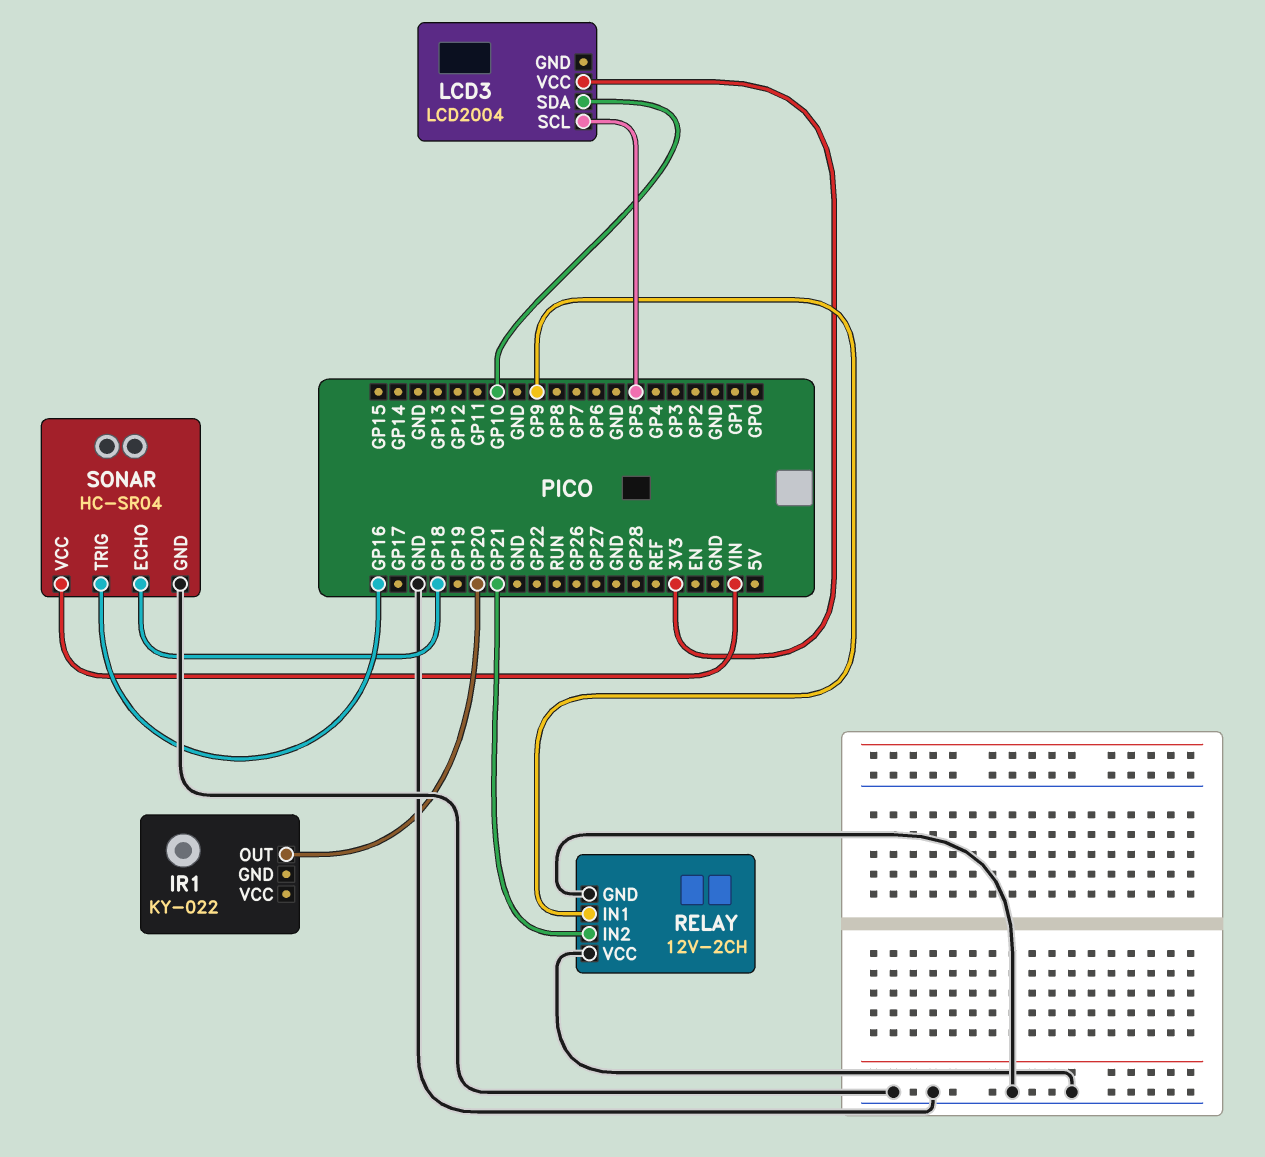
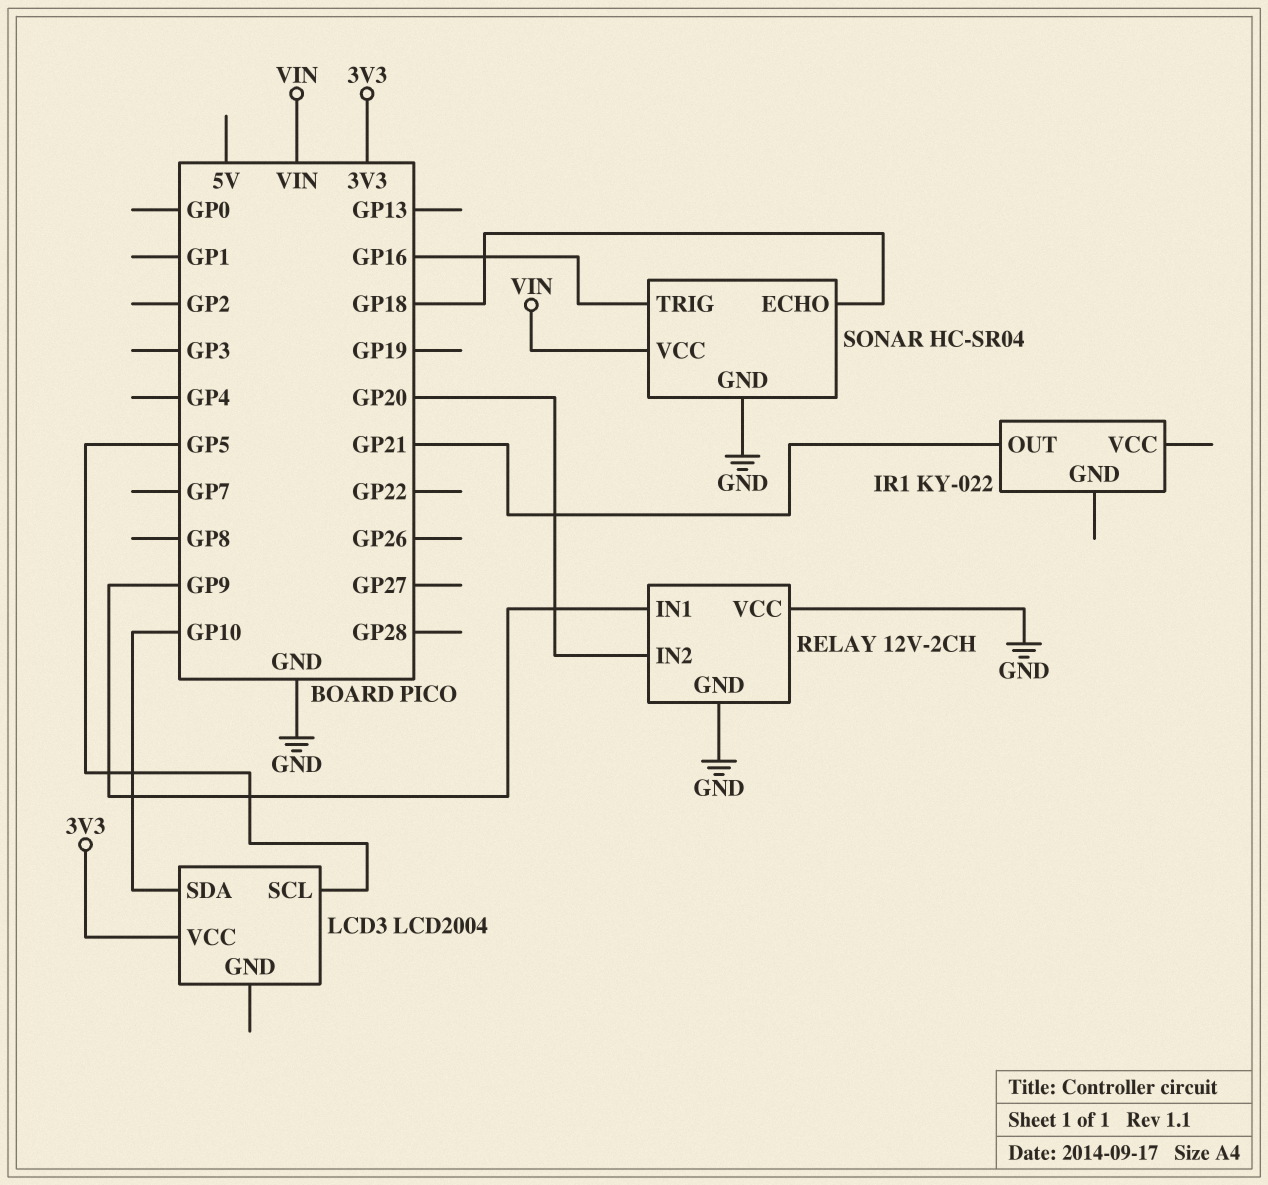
IR1 pin OUT: GP20 -> GP21
RELAY pin IN2: GP21 -> GP20

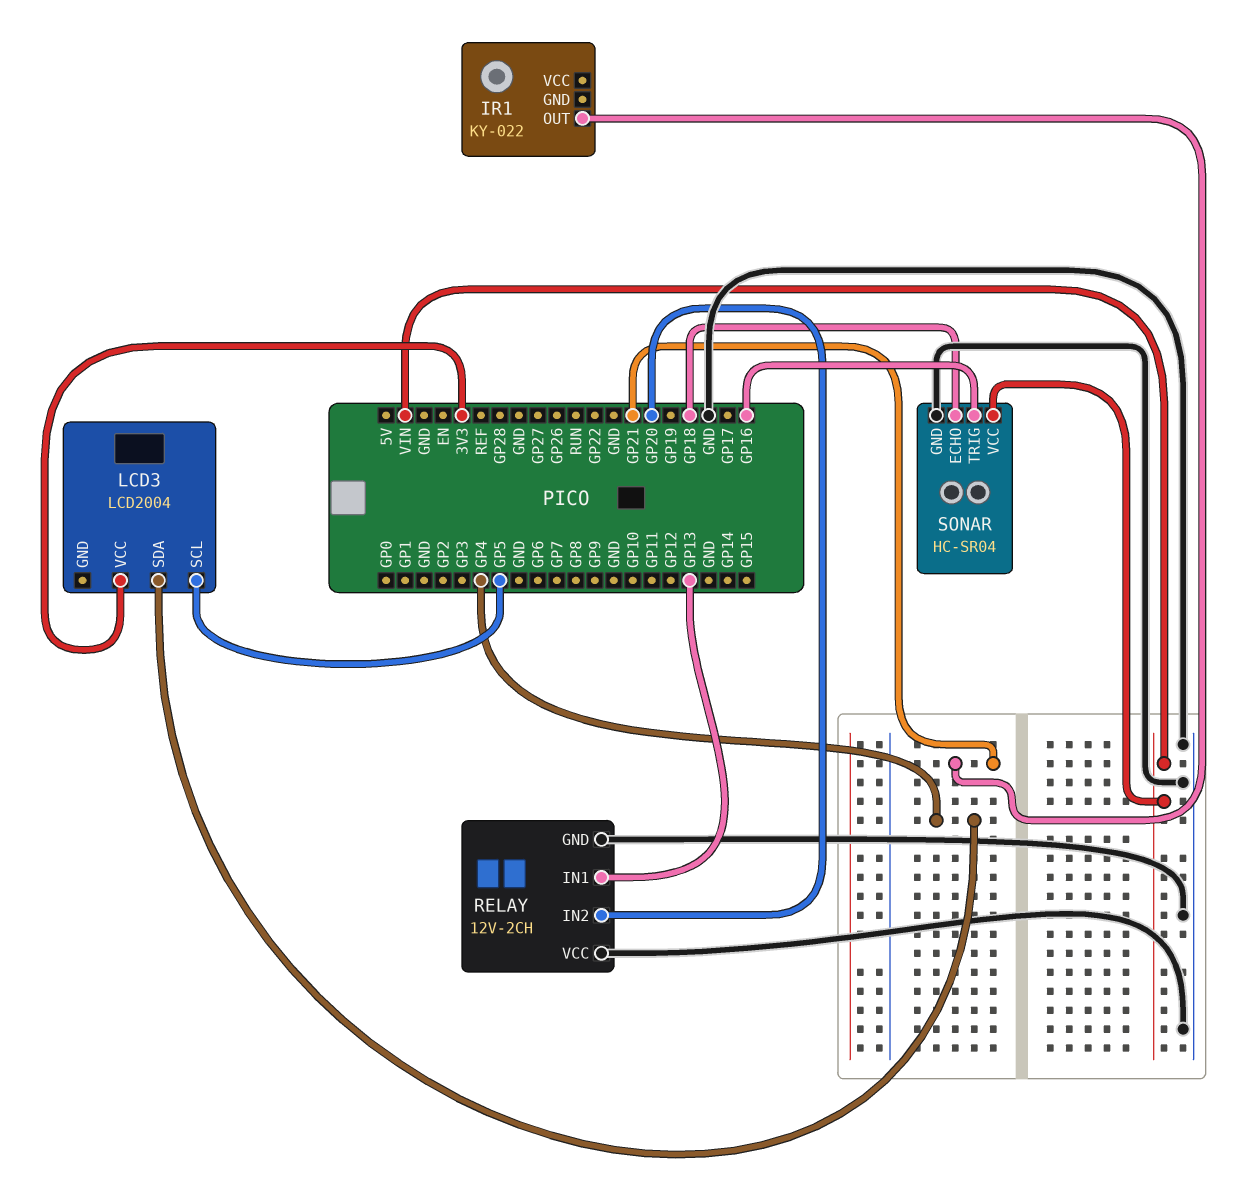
LCD3 pin SDA: GP10 -> GP4
RELAY pin IN1: GP9 -> GP13

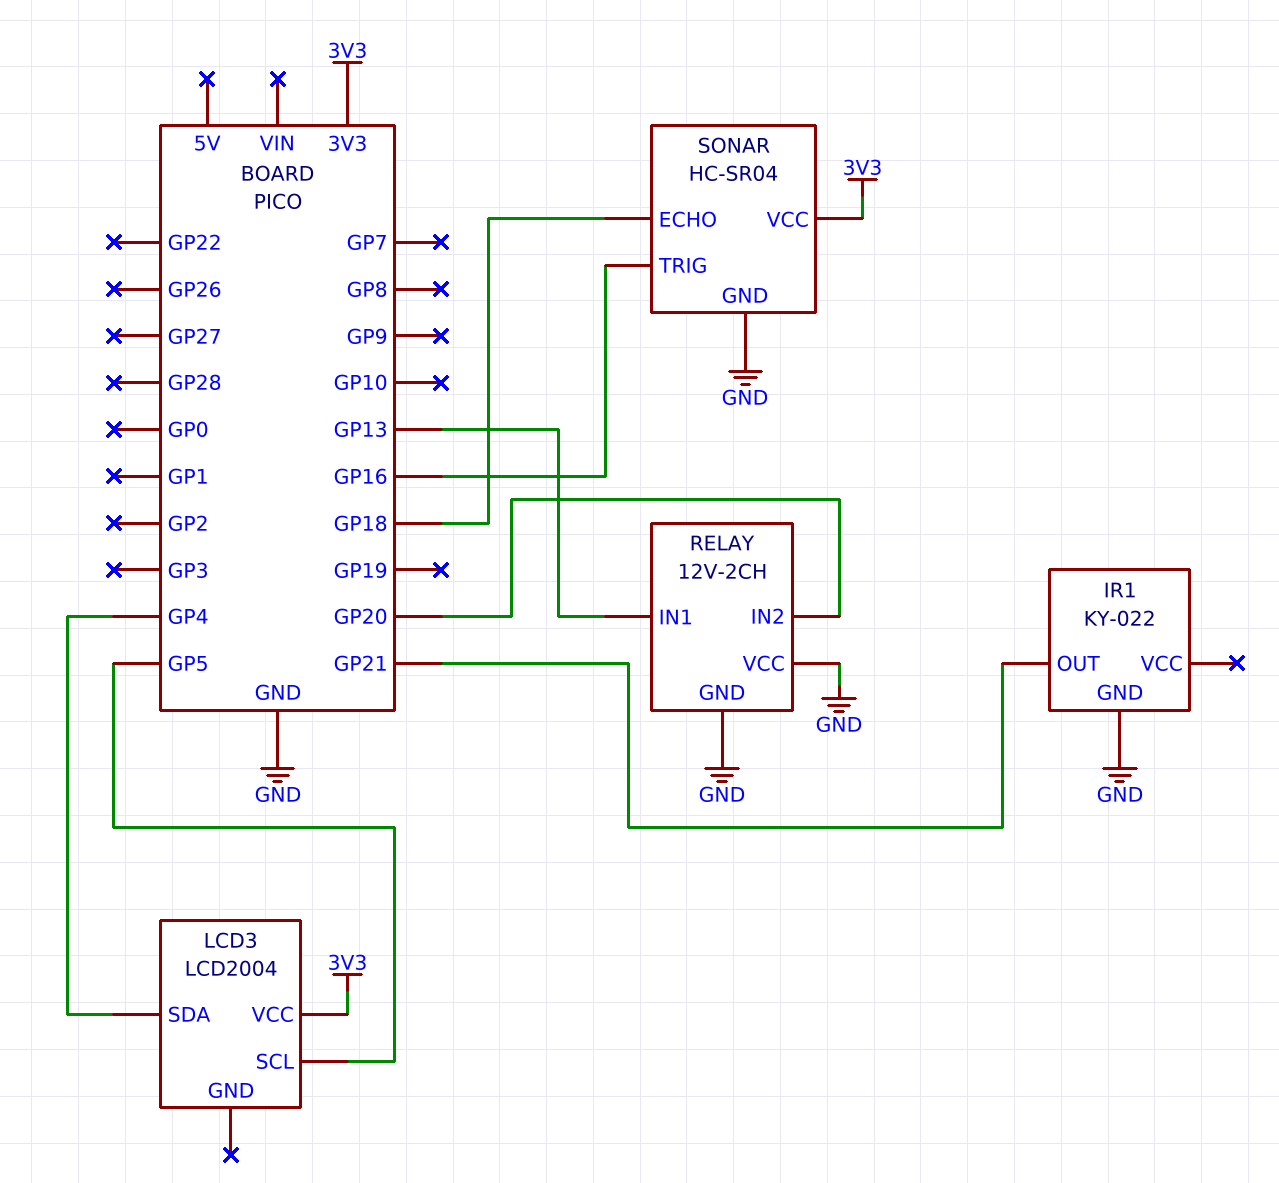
IR1 pin GND: none -> GND
SONAR pin VCC: VIN -> 3V3

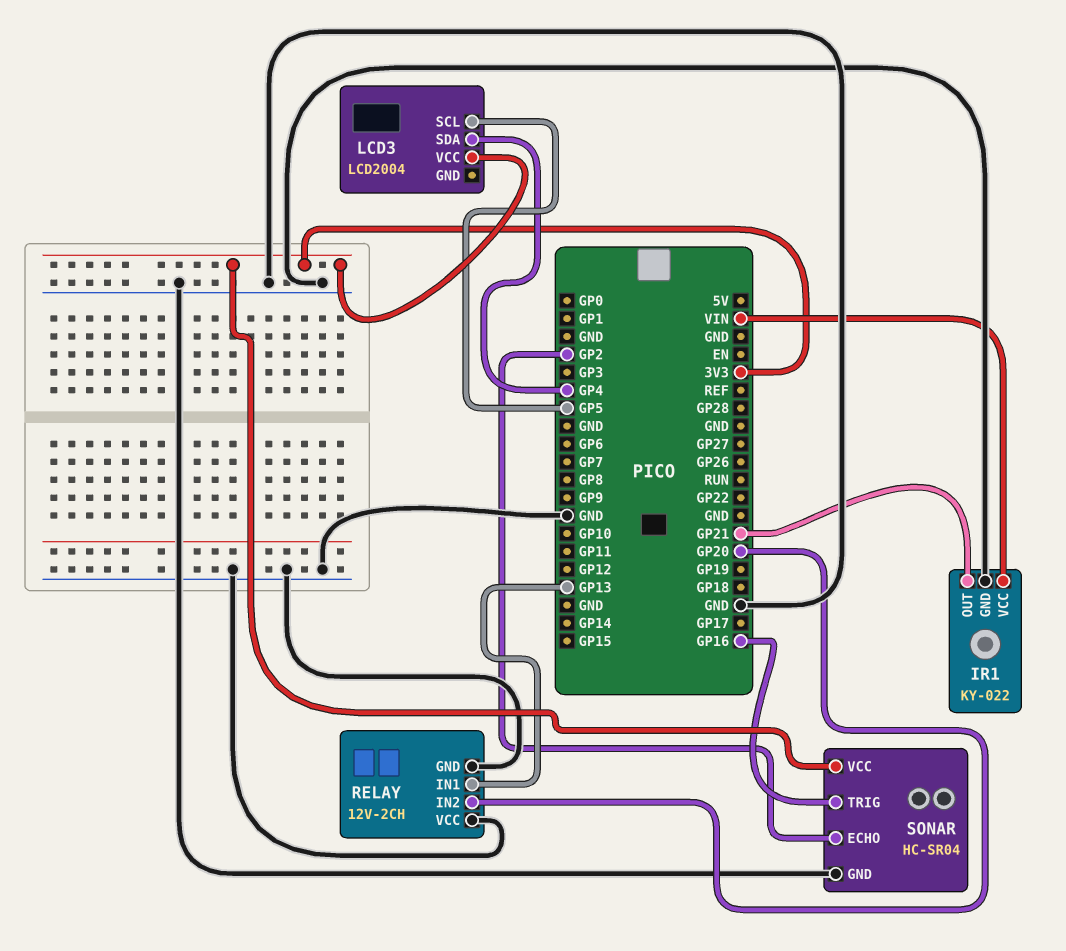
IR1 pin VCC: none -> VIN
SONAR pin ECHO: GP18 -> GP2

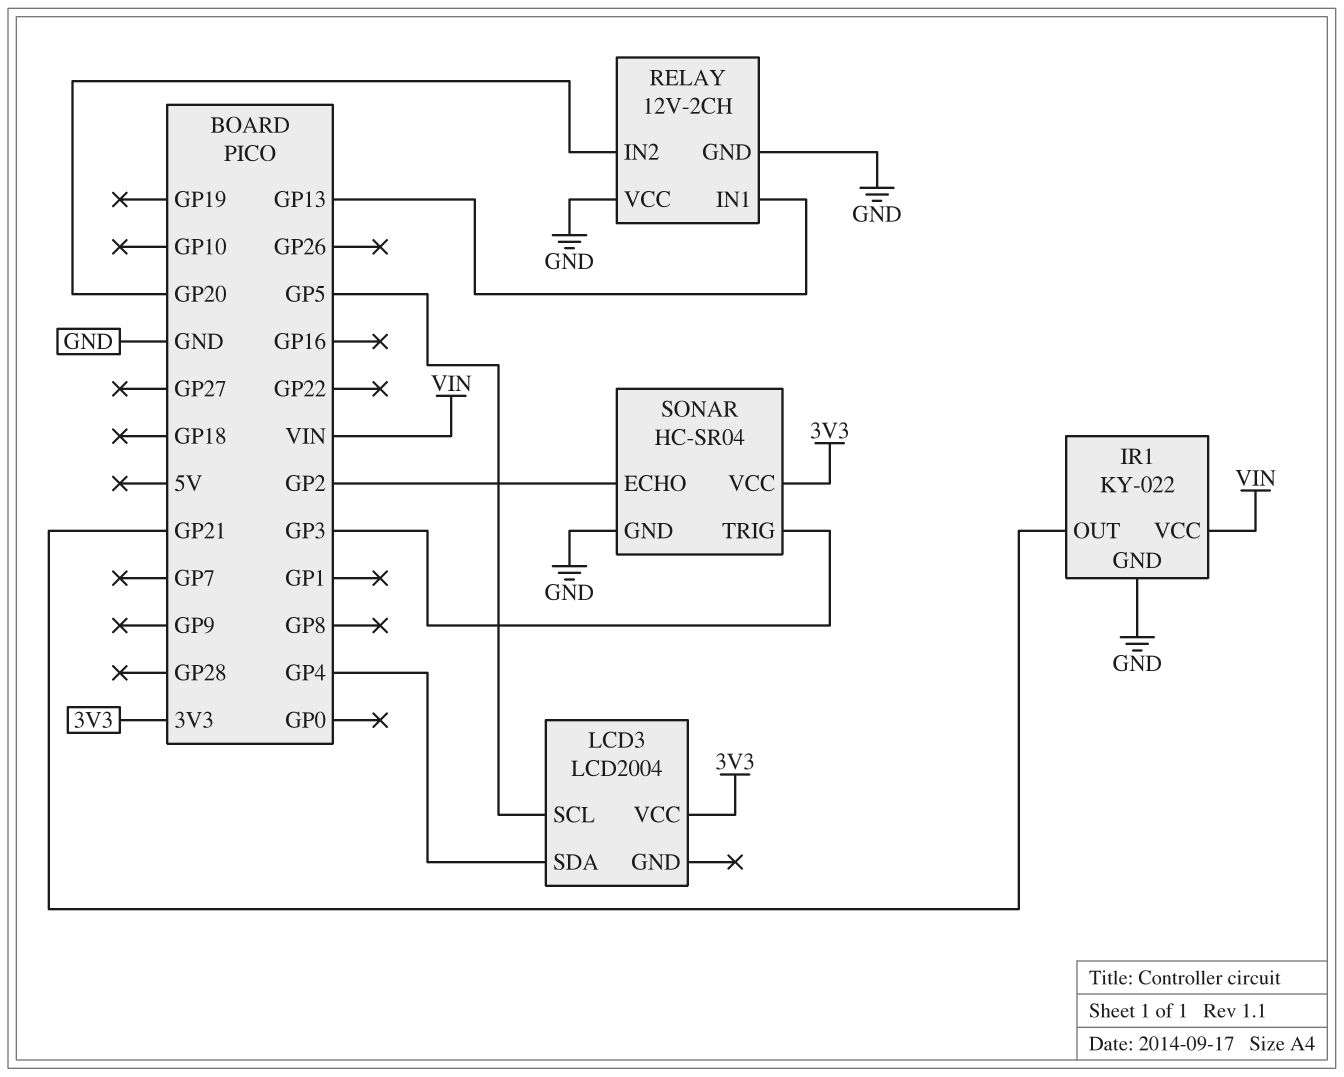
SONAR pin TRIG: GP16 -> GP3

